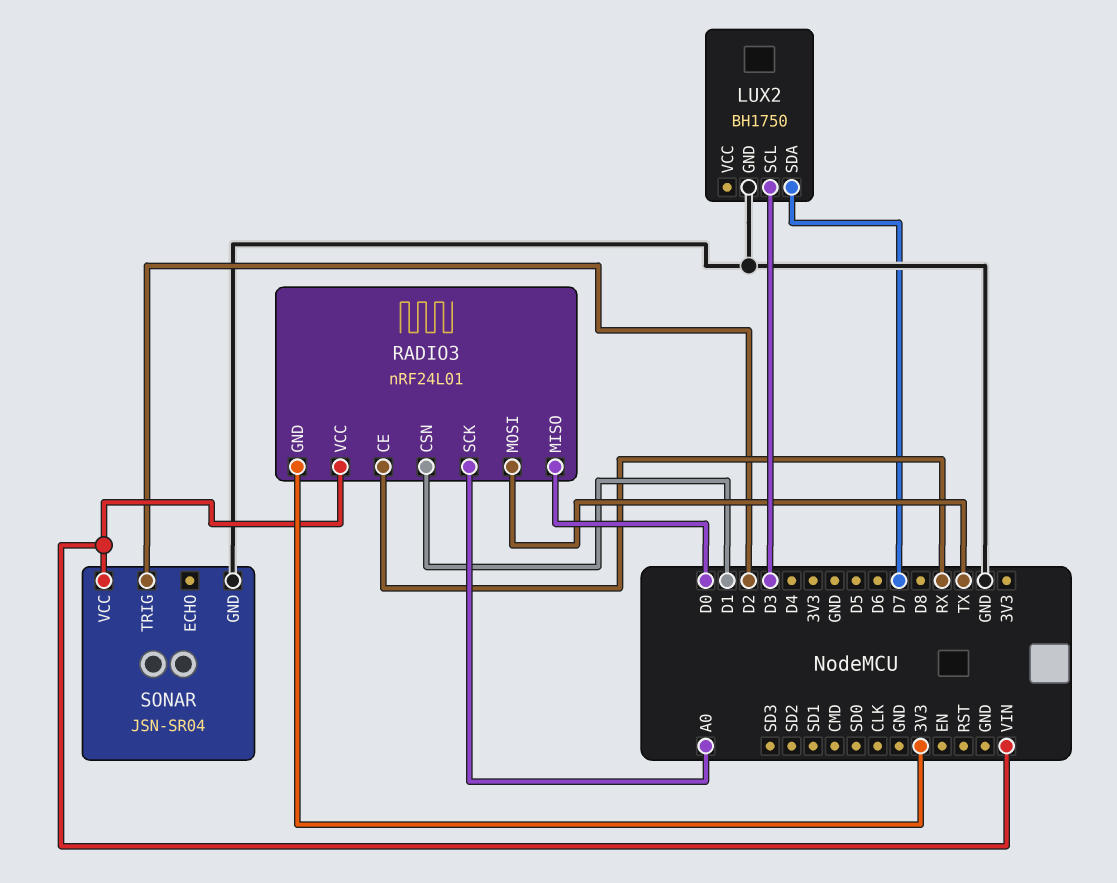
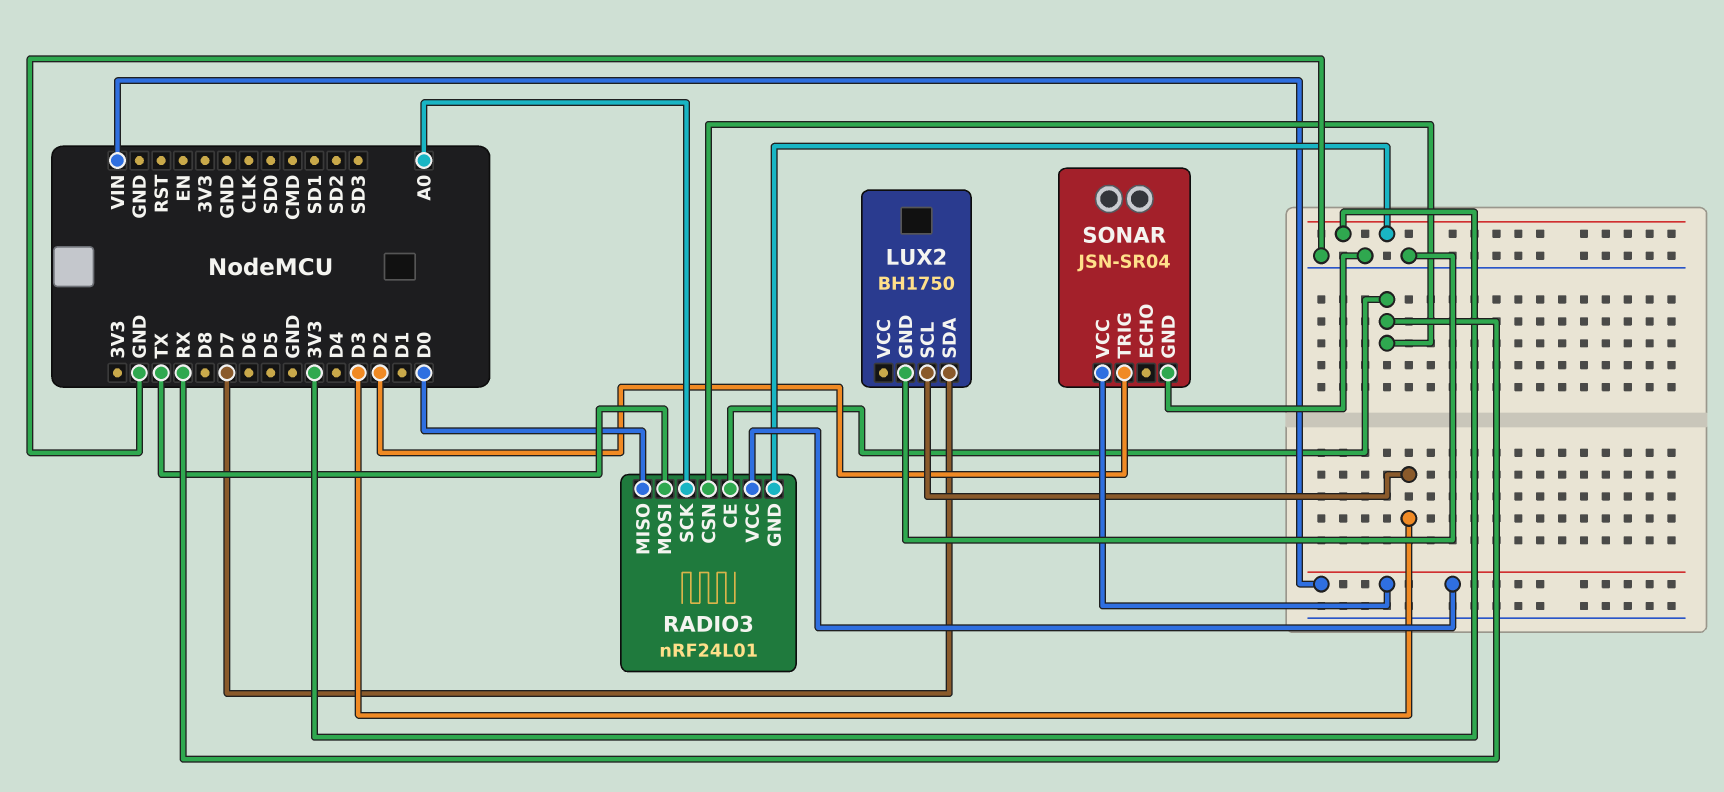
RADIO3 pin CSN: D1 -> RX

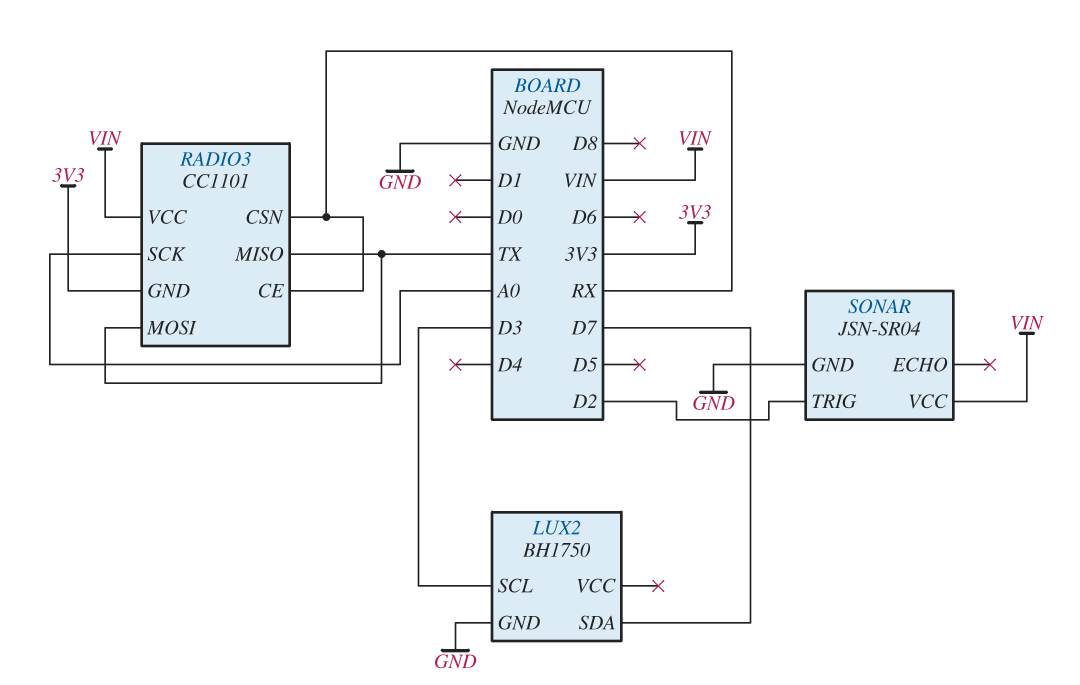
RADIO3: nRF24L01 -> CC1101
RADIO3 pin MISO: D0 -> TX

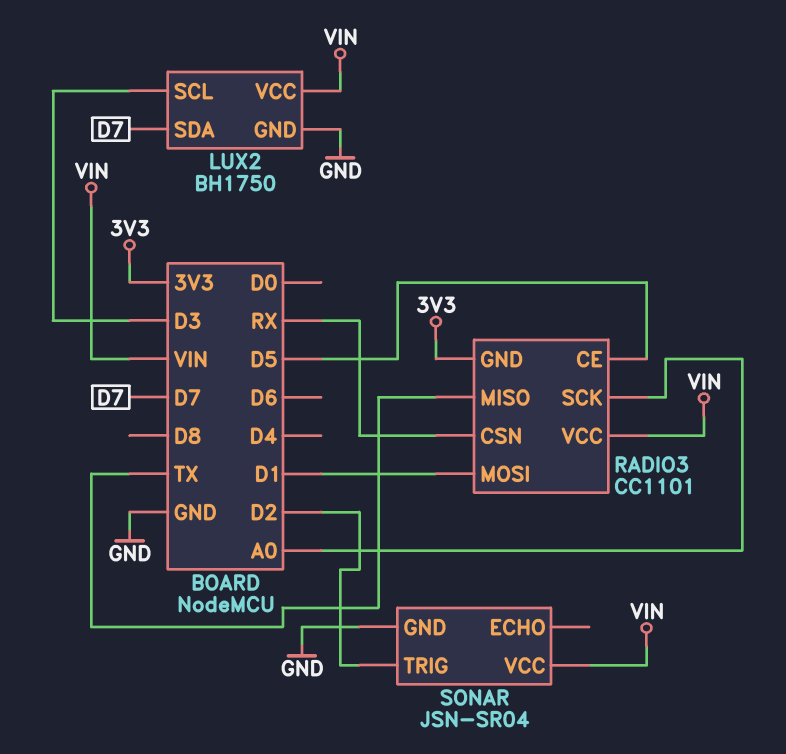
LUX2 pin VCC: none -> VIN
RADIO3 pin CE: RX -> D5
RADIO3 pin MOSI: TX -> D1

